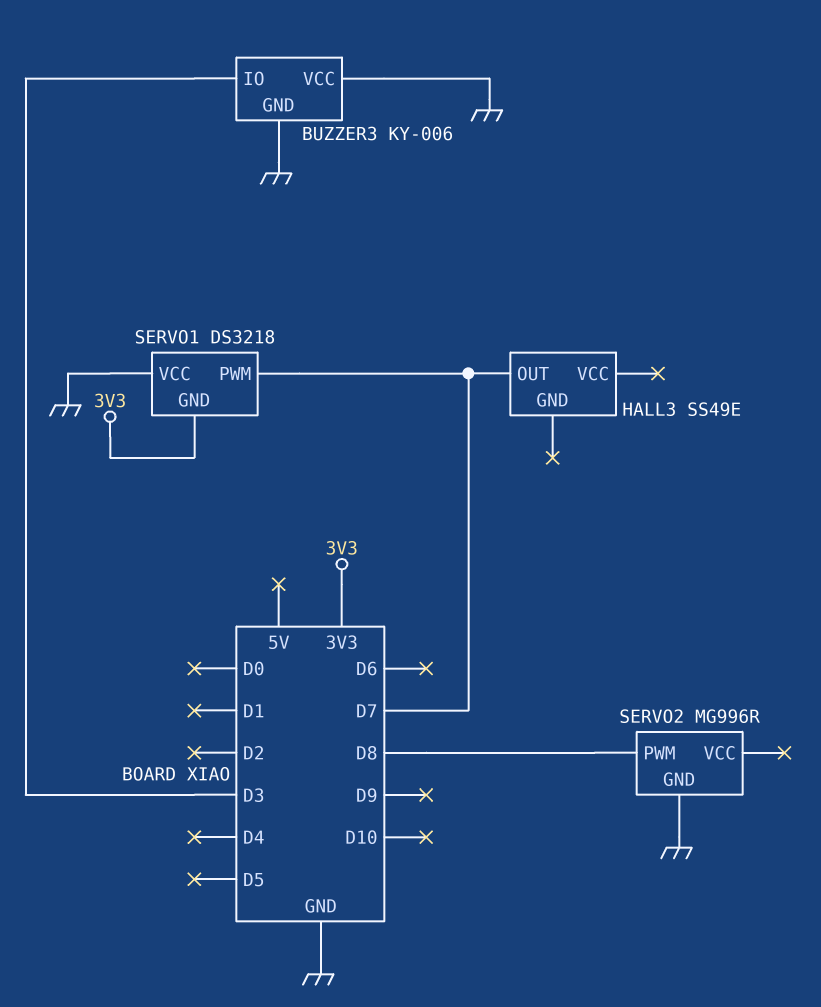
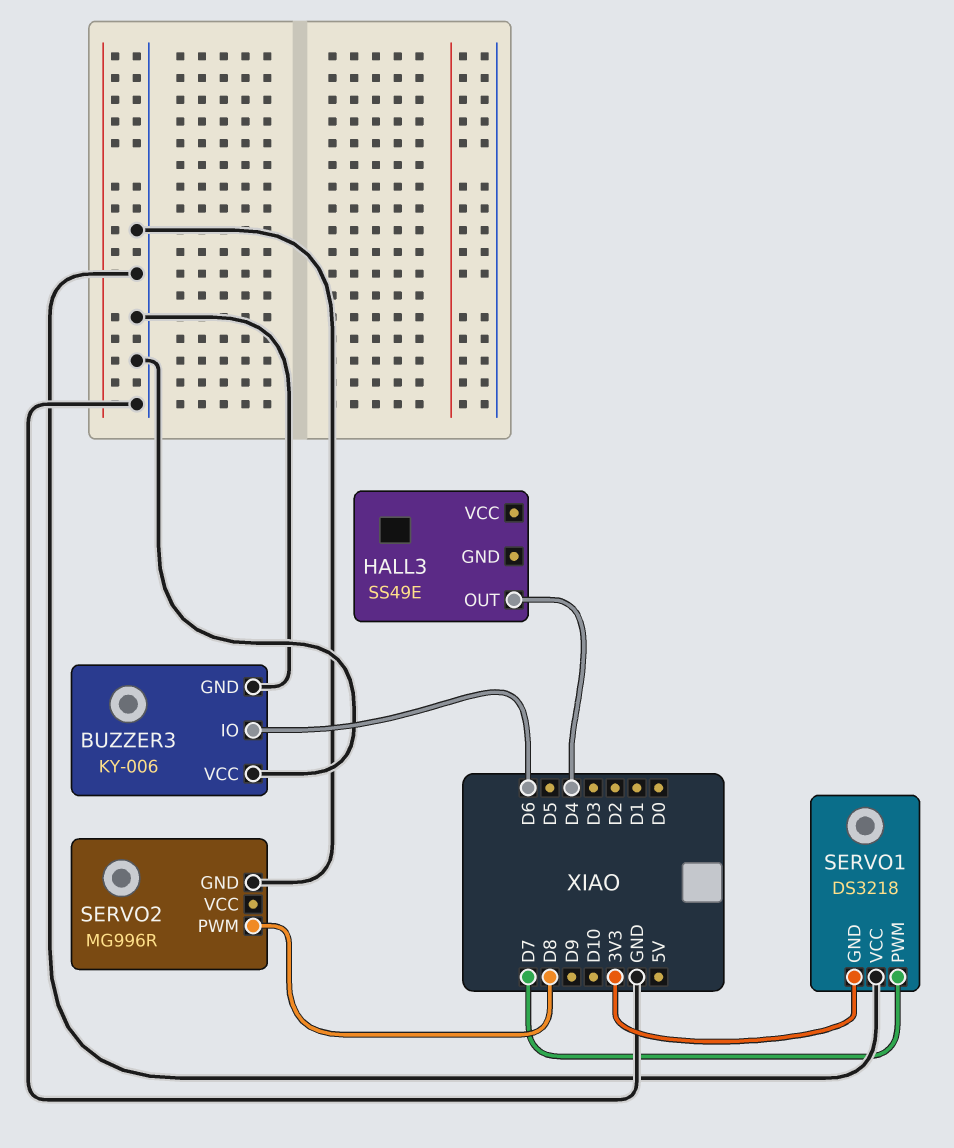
BUZZER3 pin IO: D3 -> D6
HALL3 pin OUT: D7 -> D4

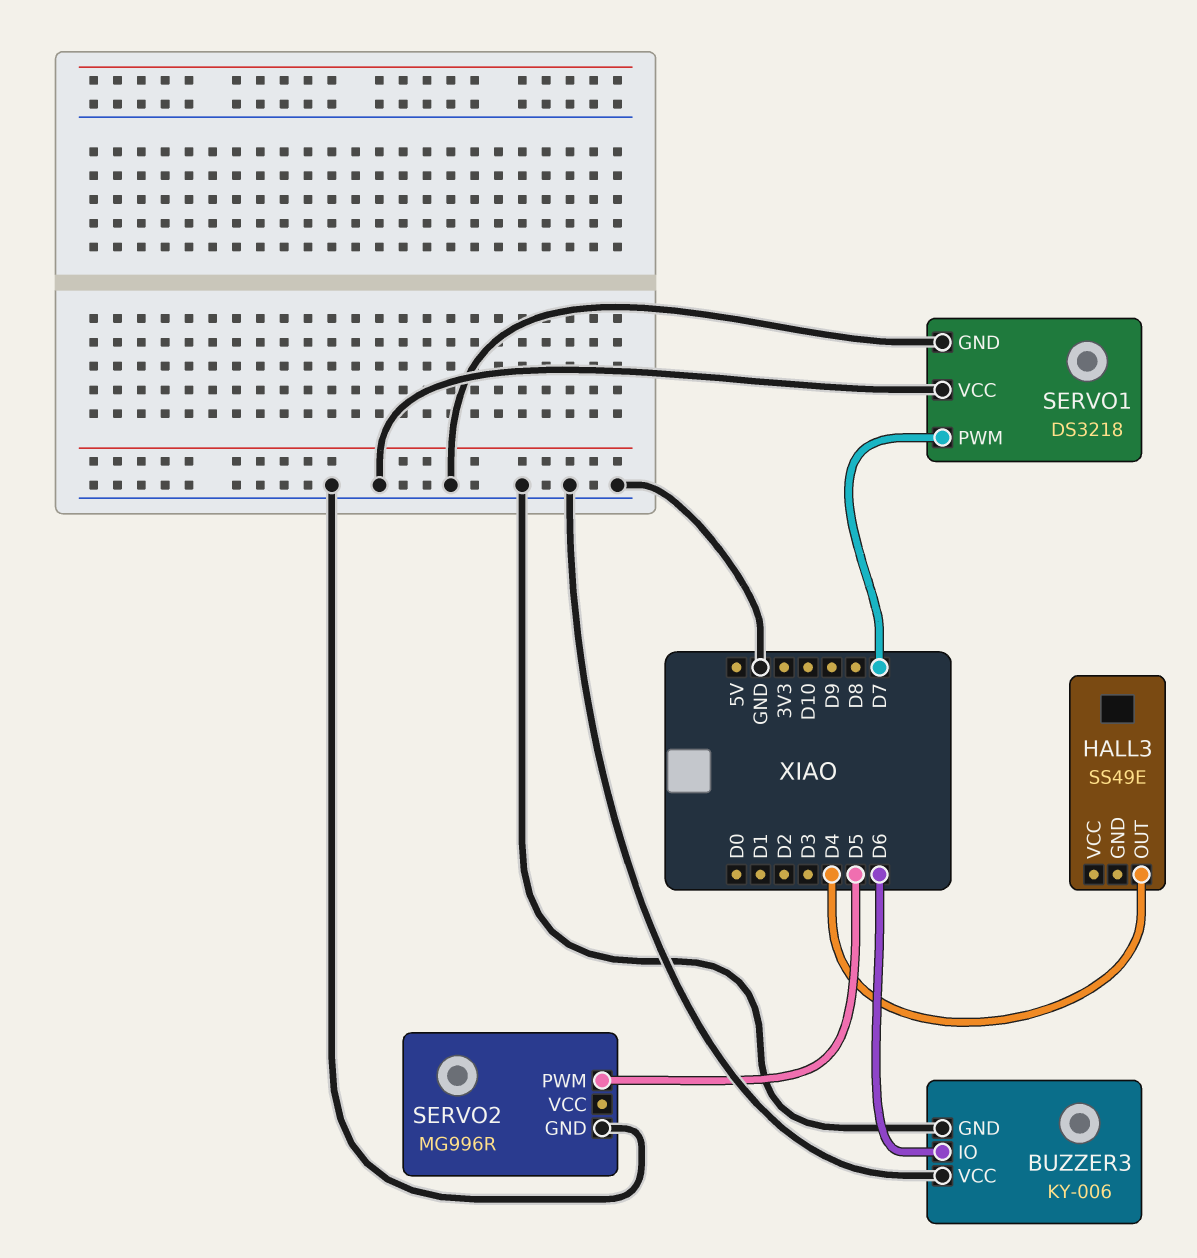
SERVO1 pin GND: 3V3 -> GND
SERVO2 pin PWM: D8 -> D5

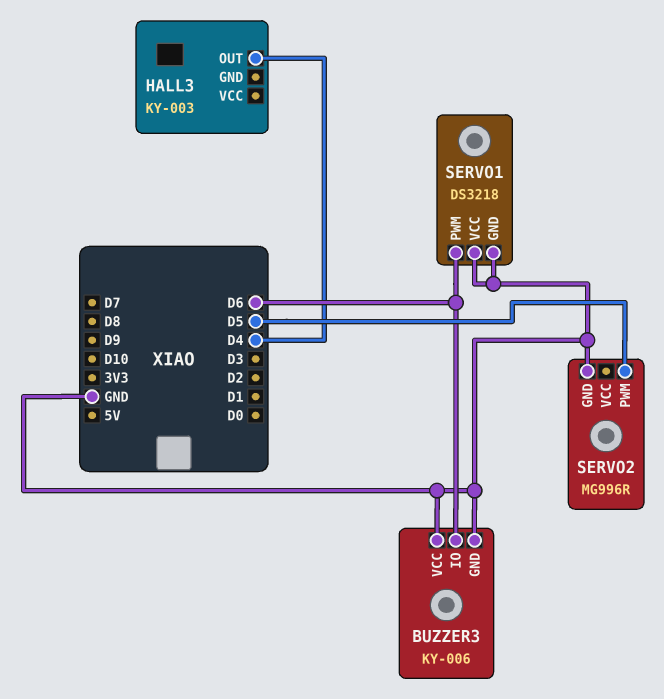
HALL3: SS49E -> KY-003
SERVO1 pin PWM: D7 -> D6

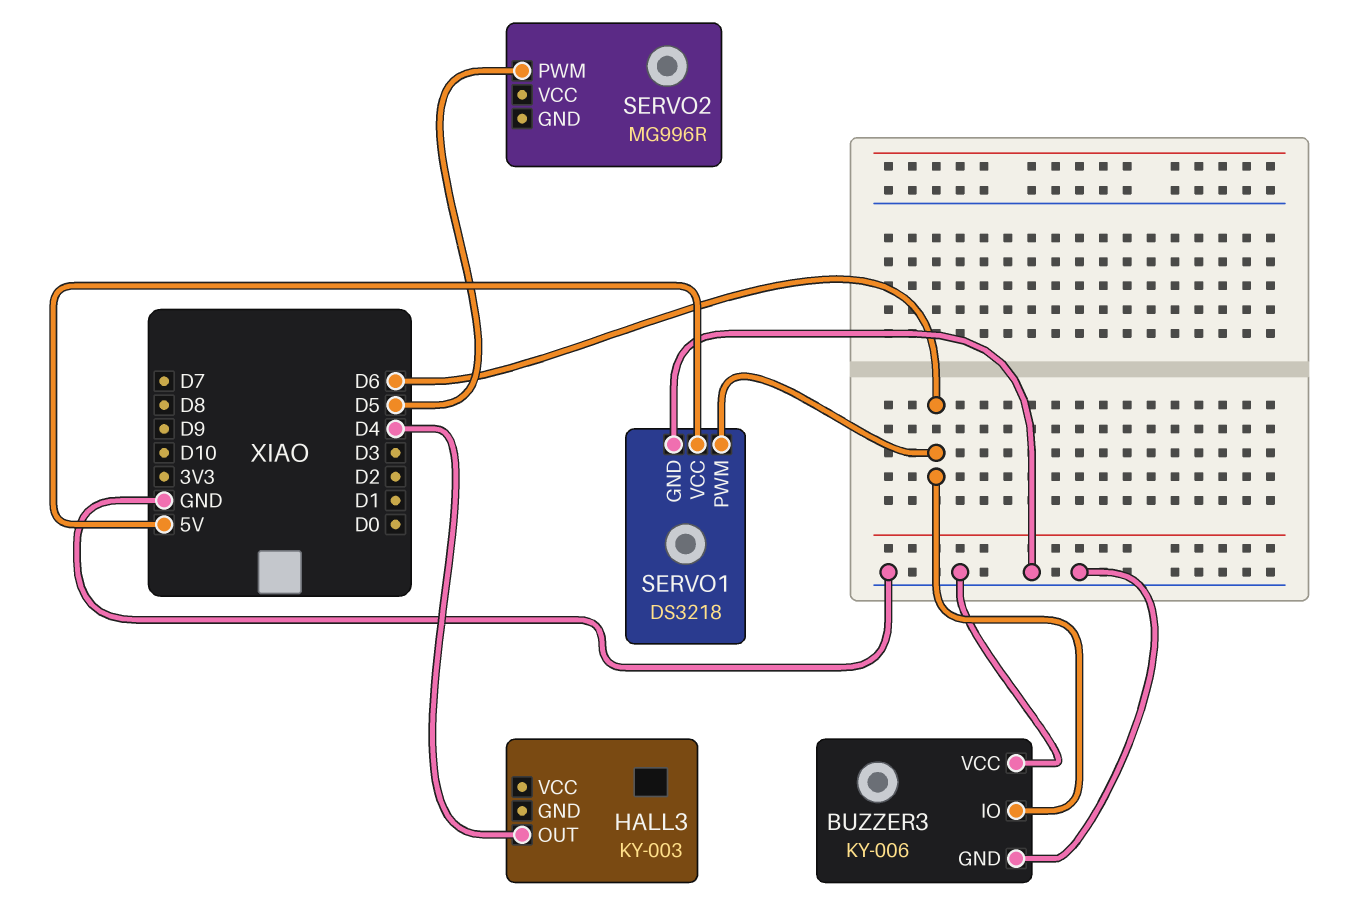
SERVO1 pin VCC: GND -> 5V
SERVO2 pin GND: GND -> none

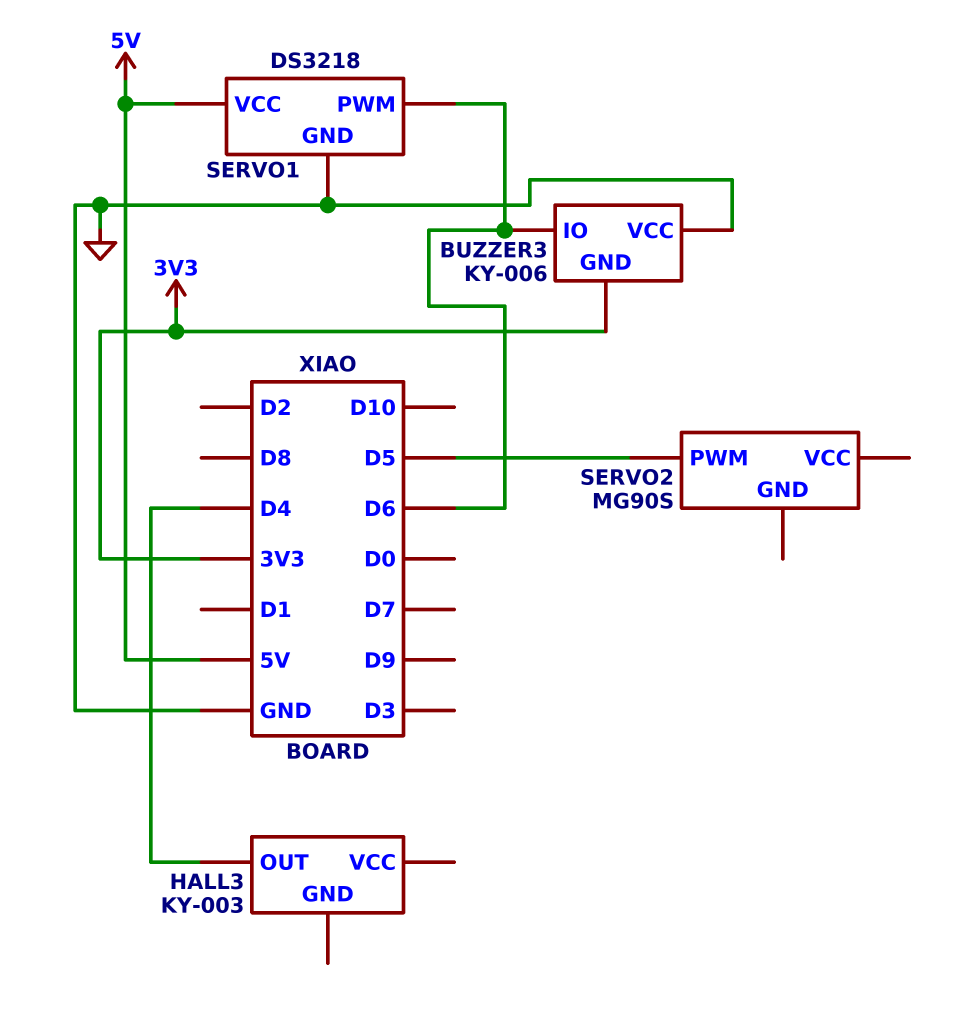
BUZZER3 pin GND: GND -> 3V3
SERVO2: MG996R -> MG90S

